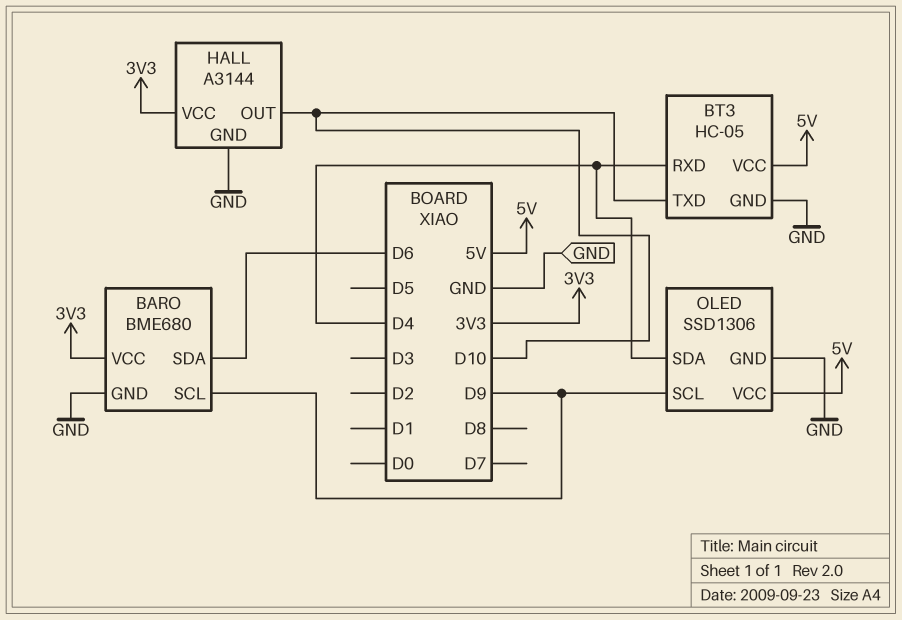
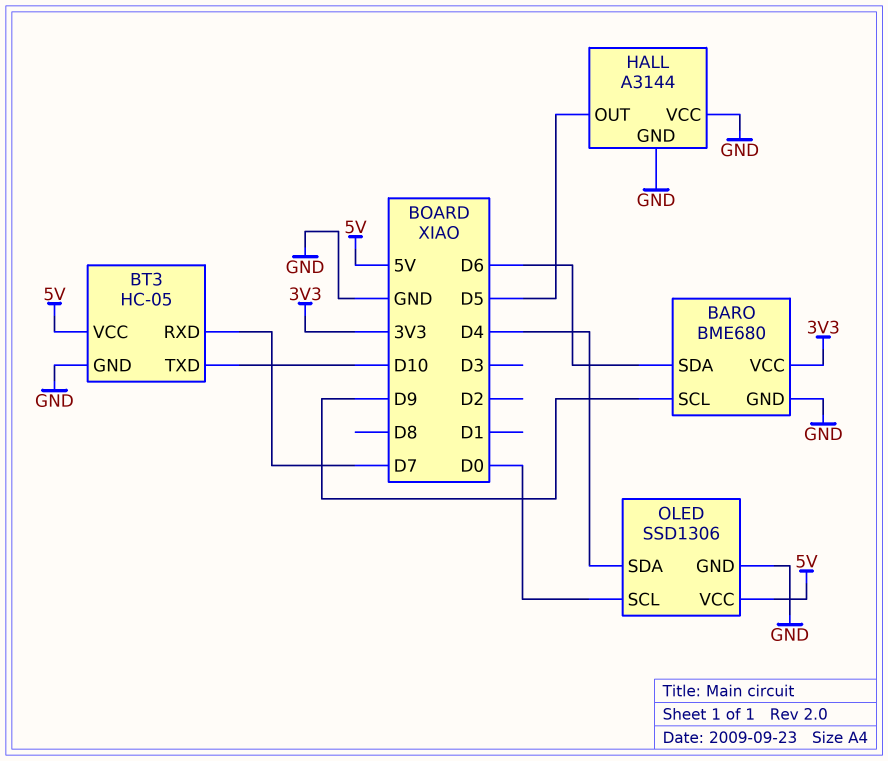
BT3 pin RXD: D4 -> D7
HALL pin OUT: D10 -> D5
HALL pin VCC: 3V3 -> GND
OLED pin SCL: D9 -> D0

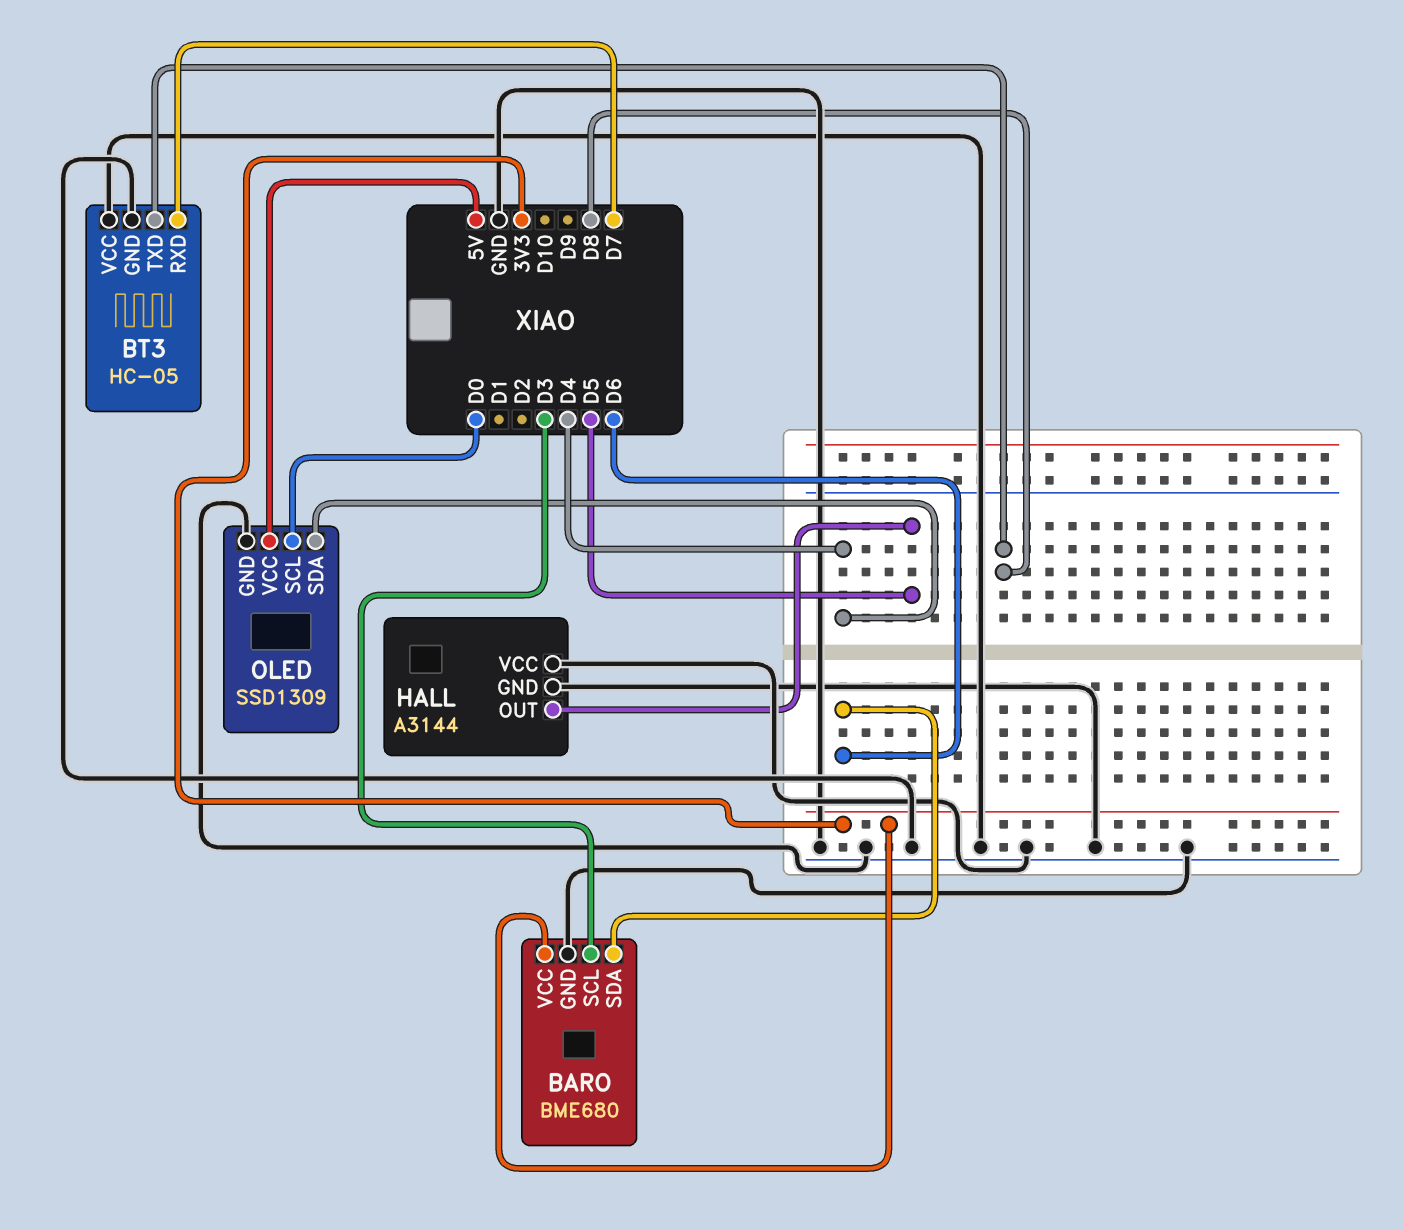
BARO pin SCL: D9 -> D3
BT3 pin TXD: D10 -> D8
BT3 pin VCC: 5V -> GND
OLED: SSD1306 -> SSD1309

